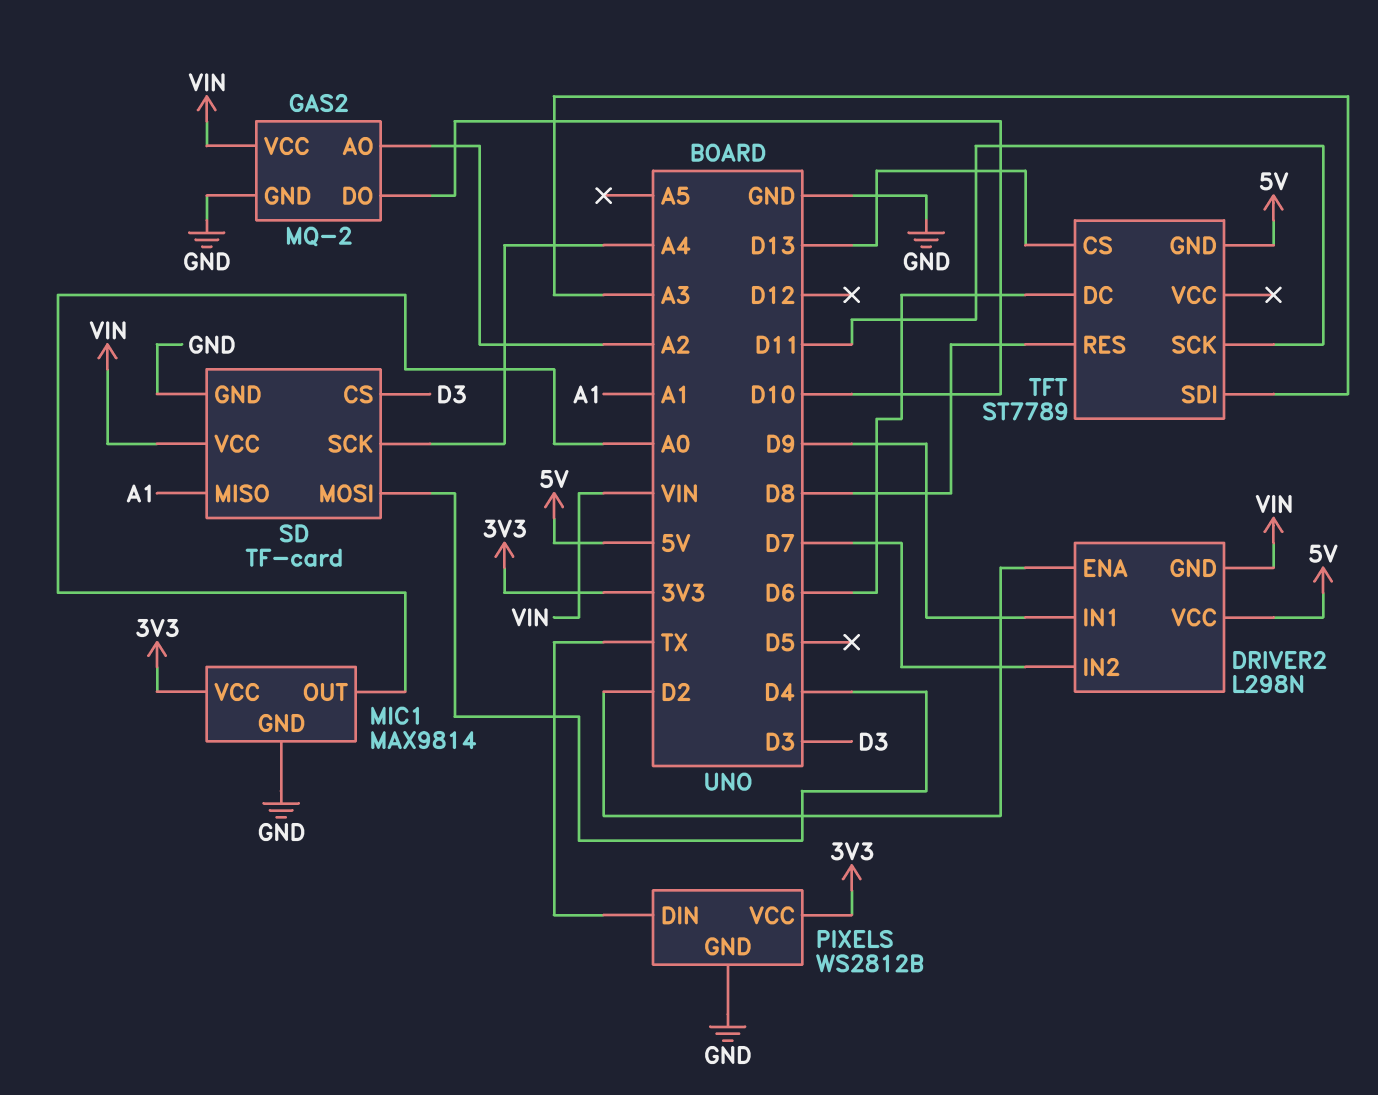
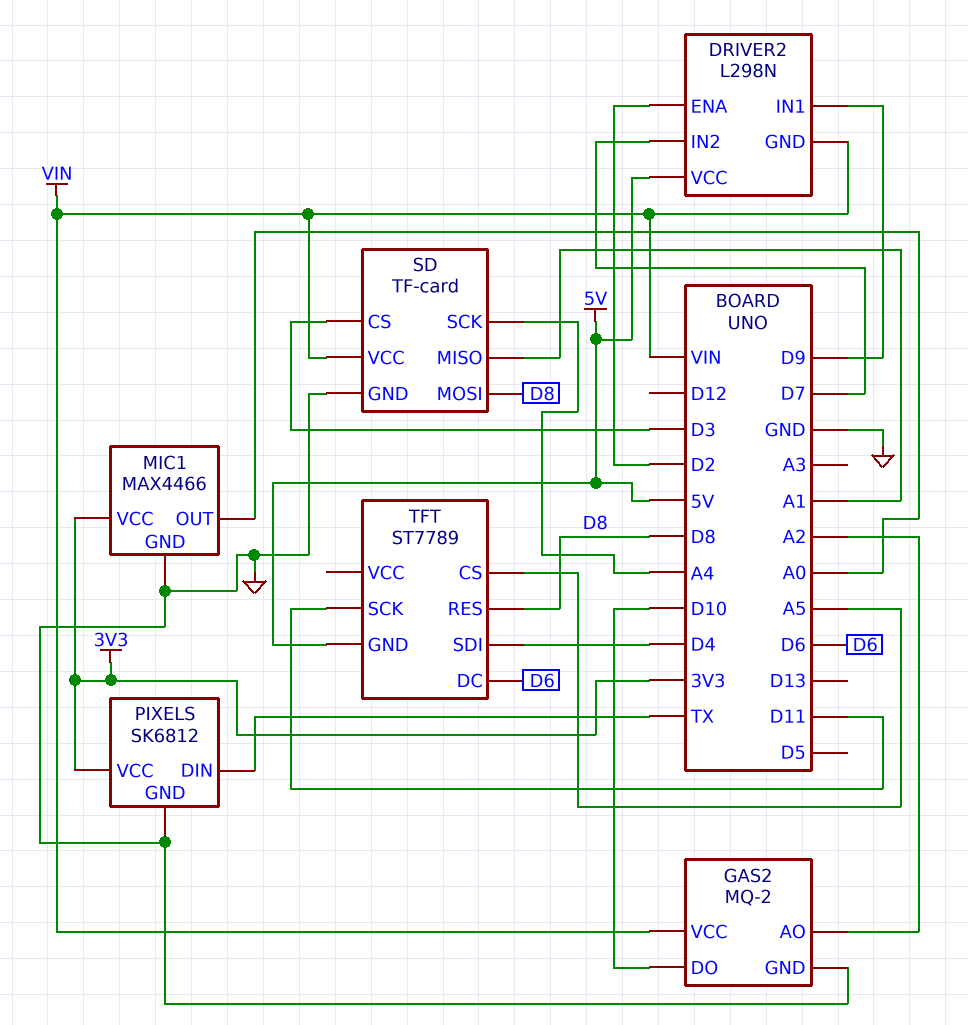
MIC1: MAX9814 -> MAX4466
PIXELS: WS2812B -> SK6812
SD pin MOSI: D4 -> D8
TFT pin CS: D13 -> A5
TFT pin SDI: A3 -> D4

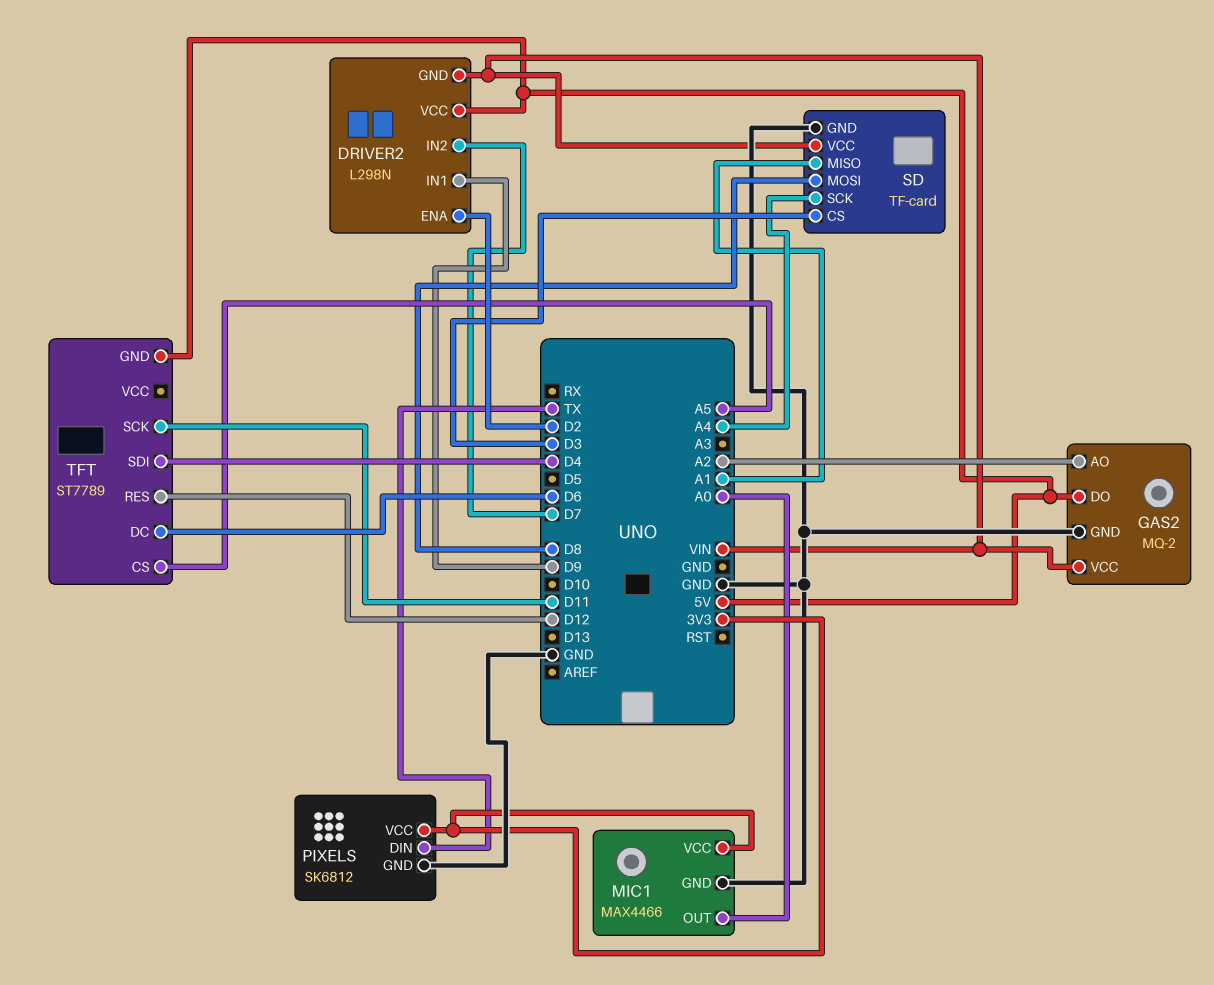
GAS2 pin DO: D10 -> 5V
TFT pin RES: D8 -> D12

